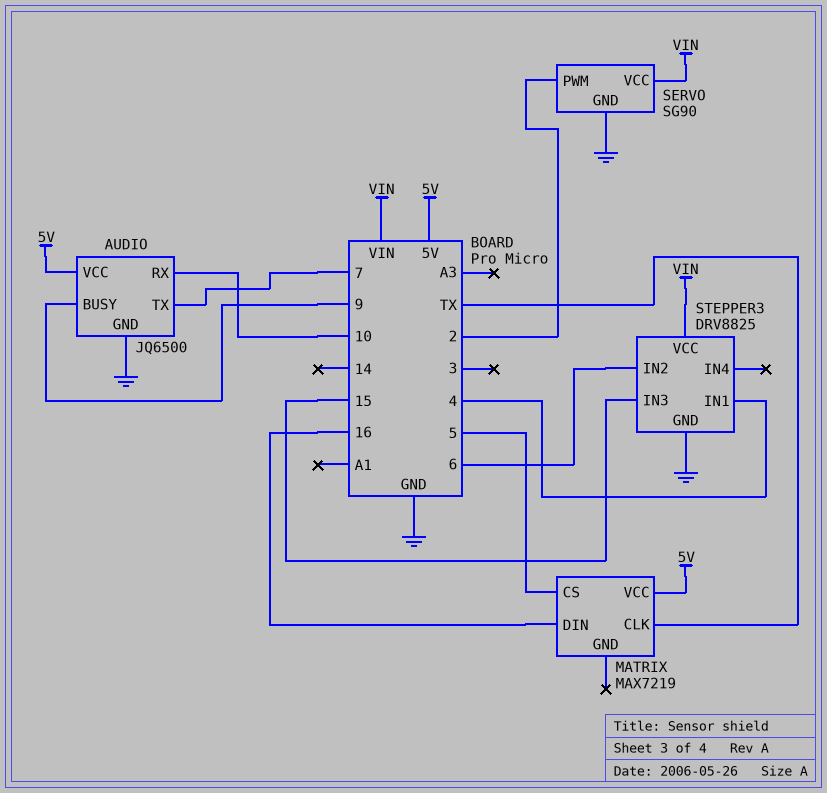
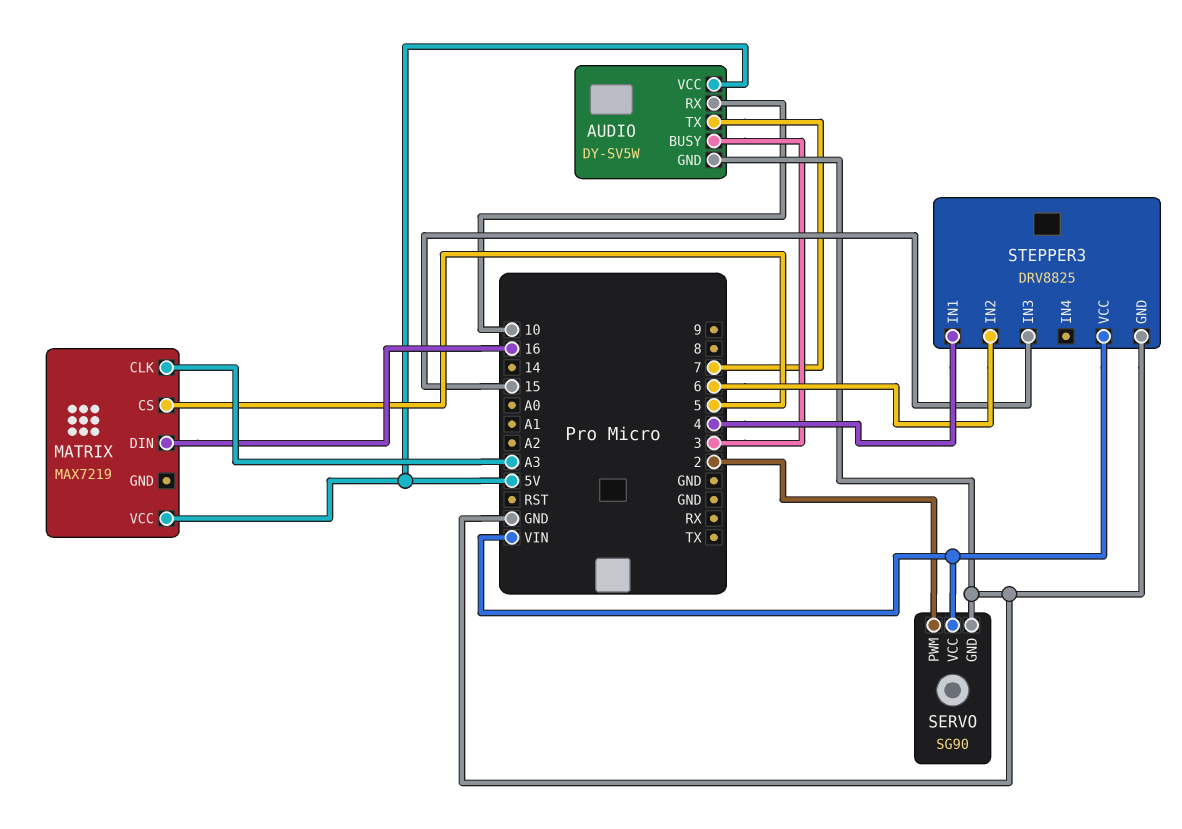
AUDIO: JQ6500 -> DY-SV5W
AUDIO pin BUSY: 9 -> 3
MATRIX pin CLK: TX -> A3

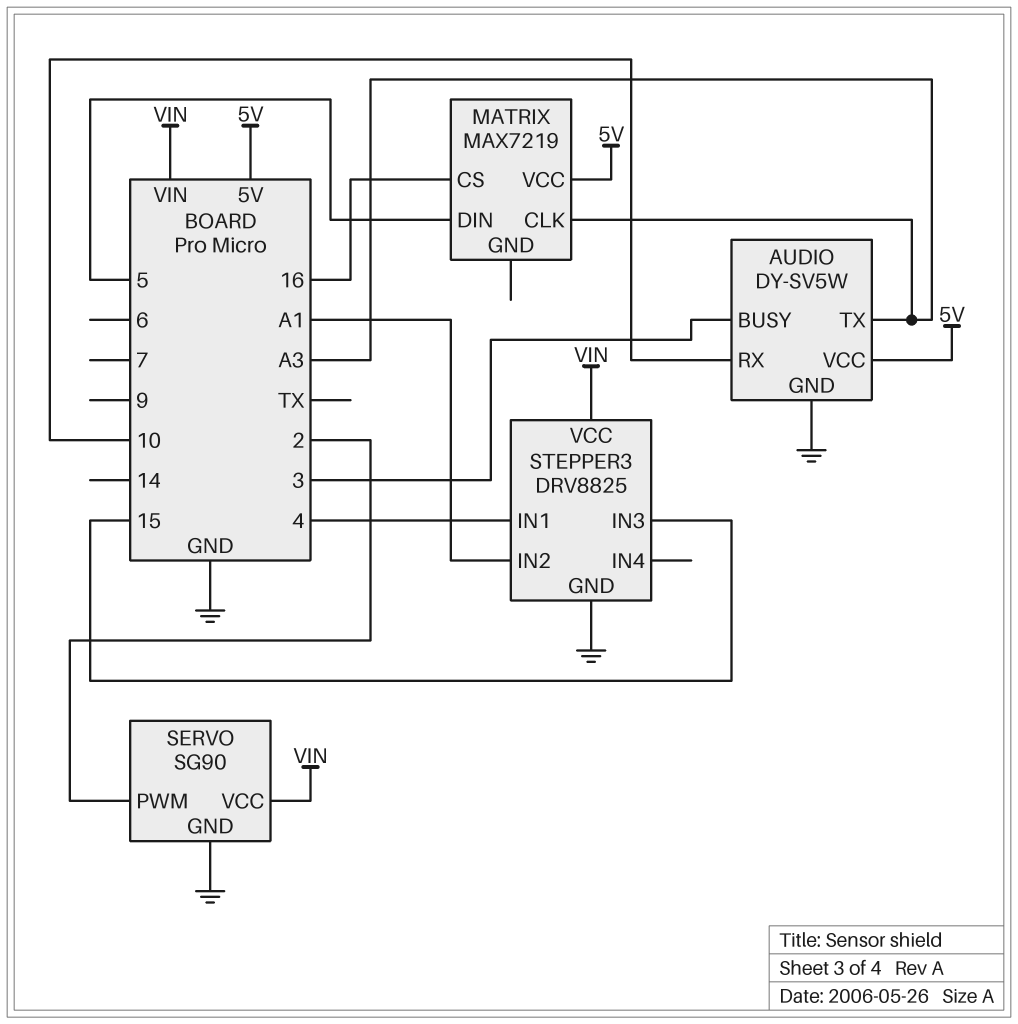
AUDIO pin TX: 7 -> A3
MATRIX pin CS: 5 -> 16
MATRIX pin DIN: 16 -> 5
STEPPER3 pin IN2: 6 -> A1

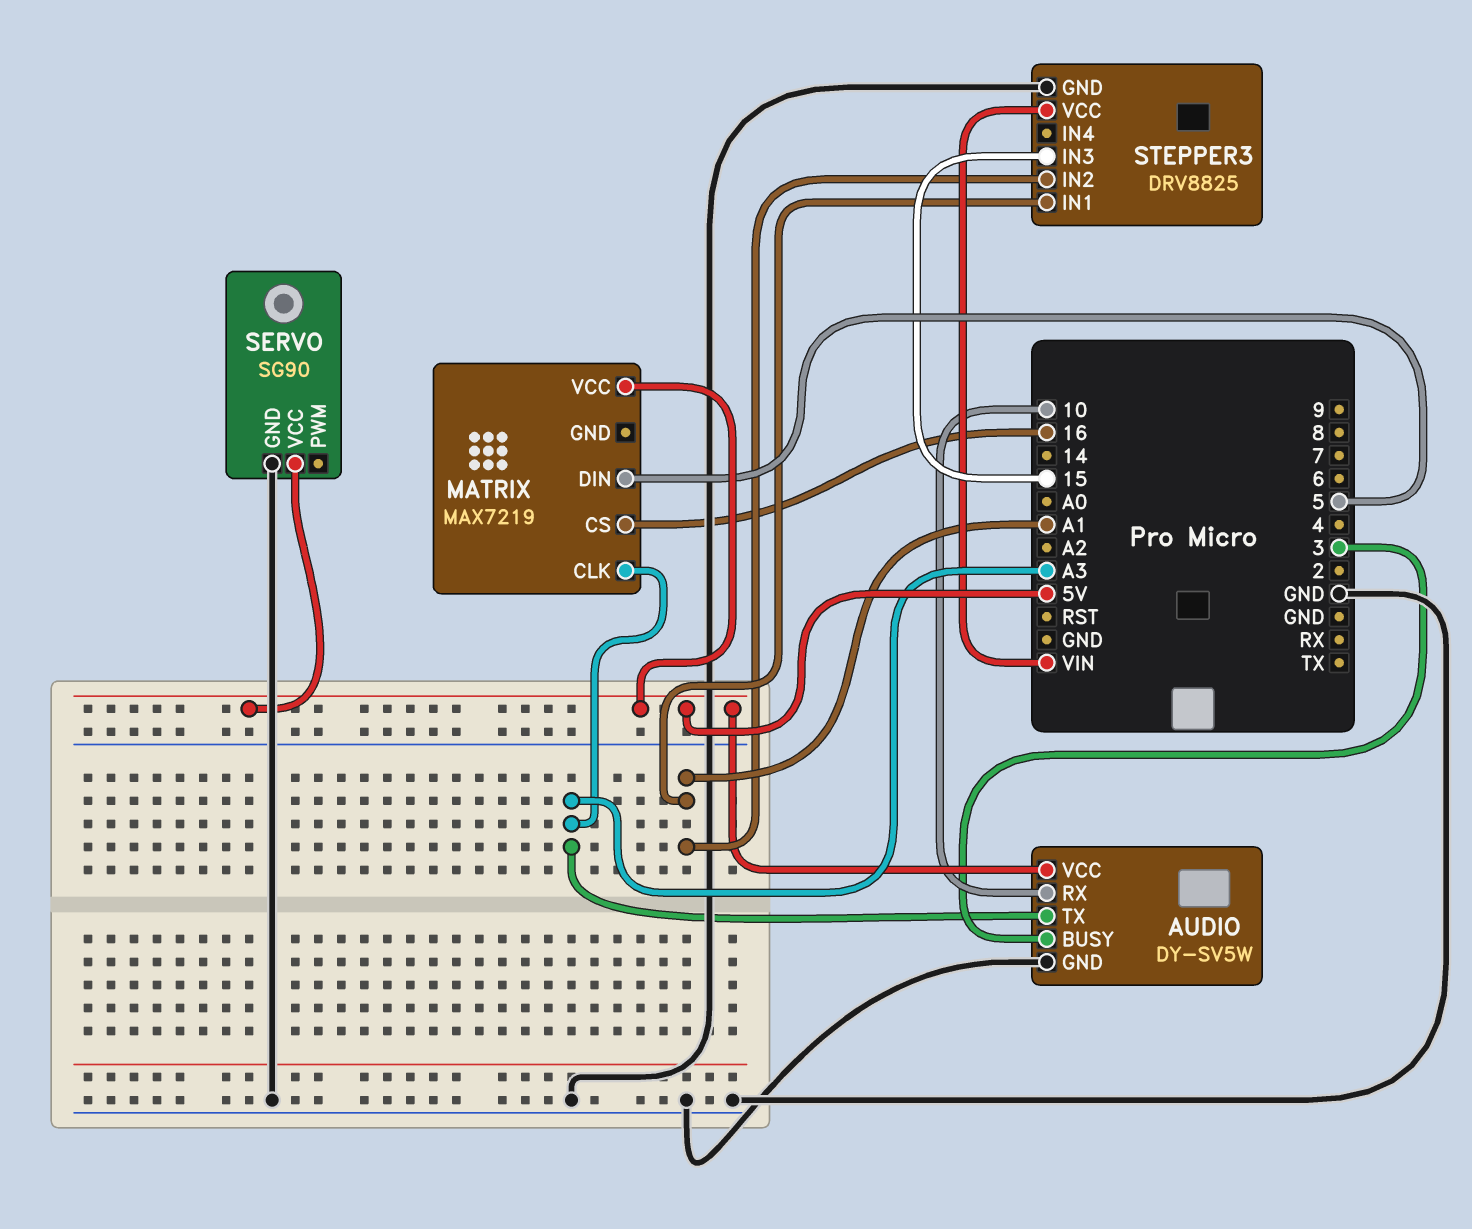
SERVO pin PWM: 2 -> none
SERVO pin VCC: VIN -> 5V
STEPPER3 pin IN1: 4 -> A1

